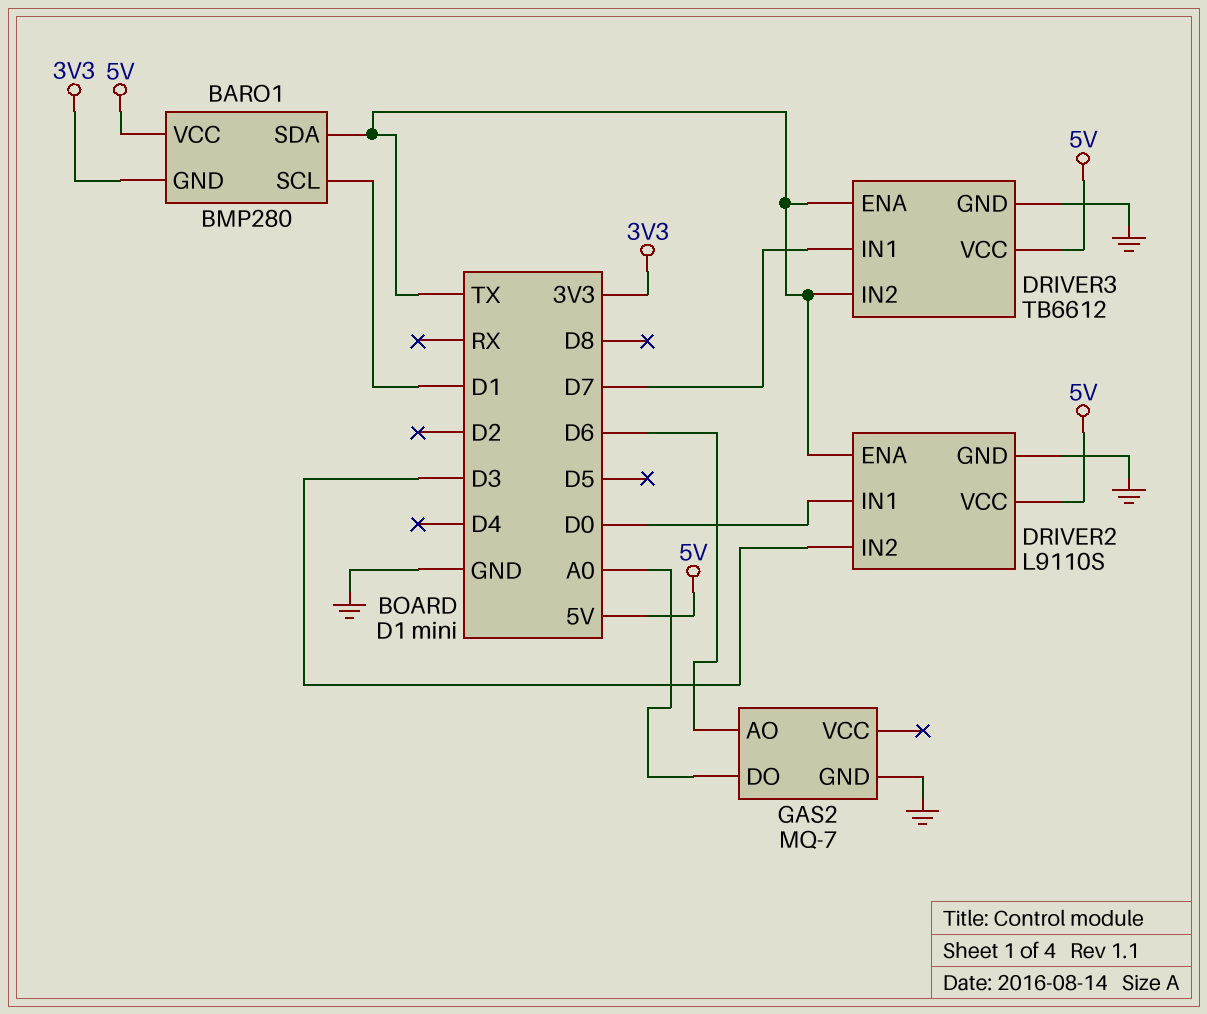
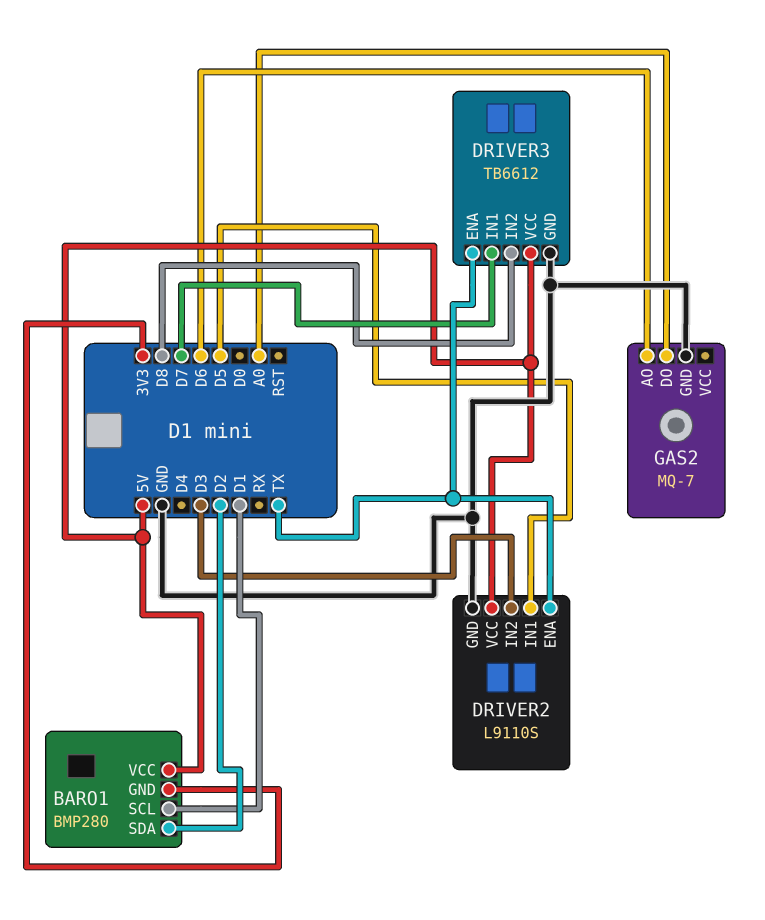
BARO1 pin SDA: TX -> D2
DRIVER2 pin IN1: D0 -> D5
DRIVER3 pin IN2: TX -> D8

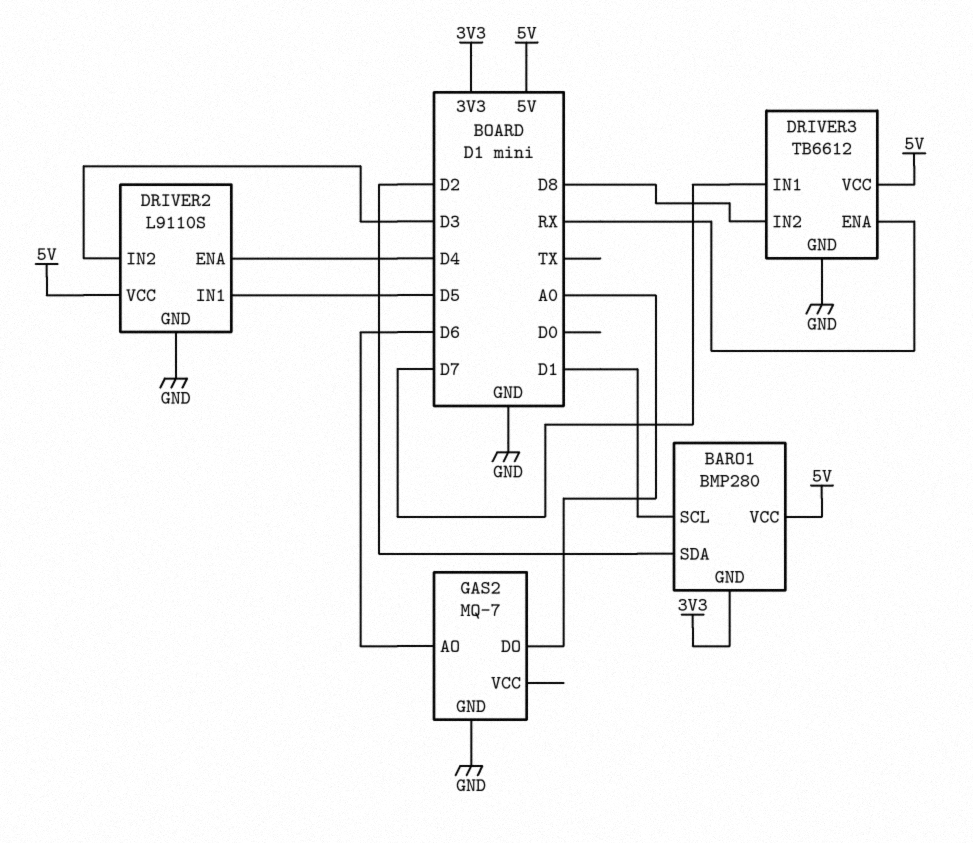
DRIVER2 pin ENA: TX -> D4
DRIVER3 pin ENA: TX -> RX

